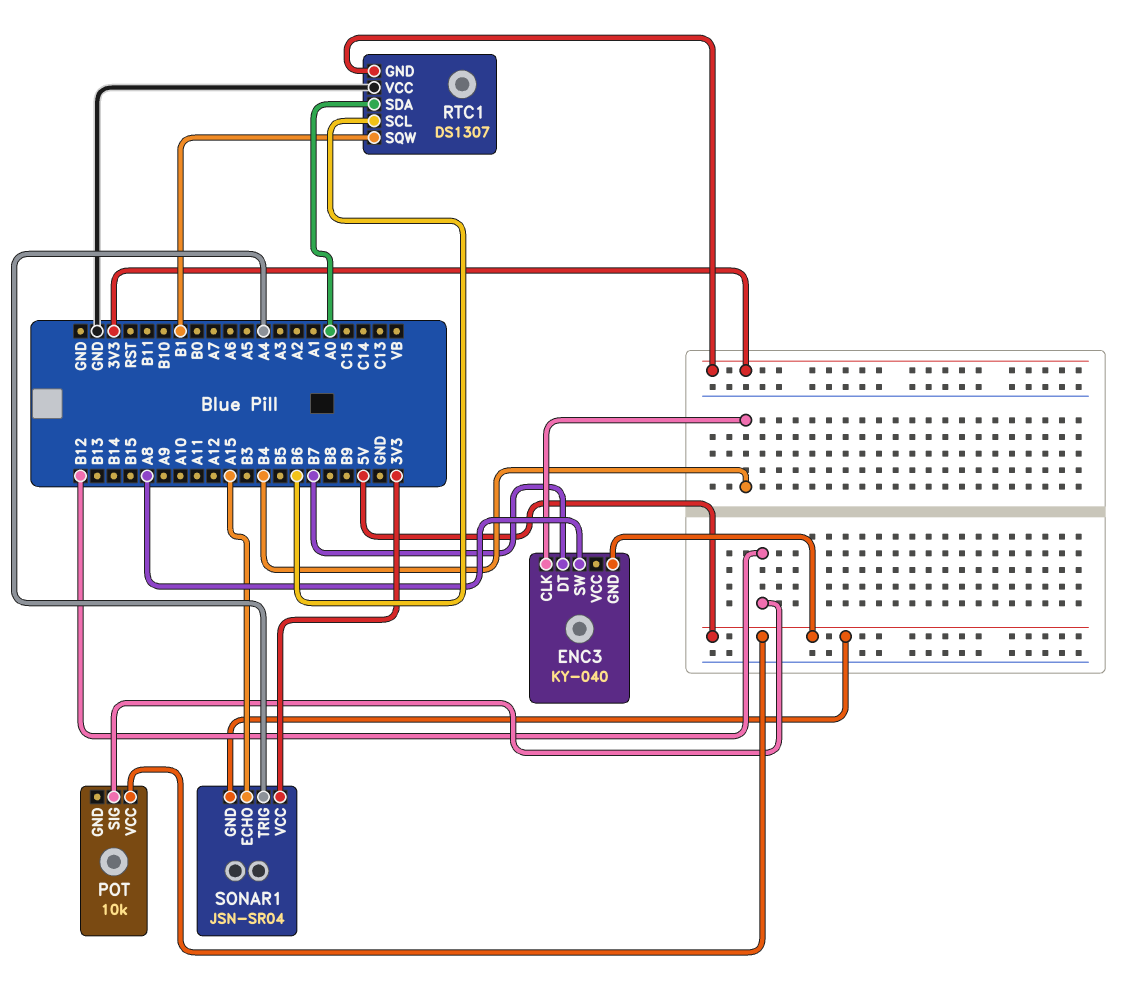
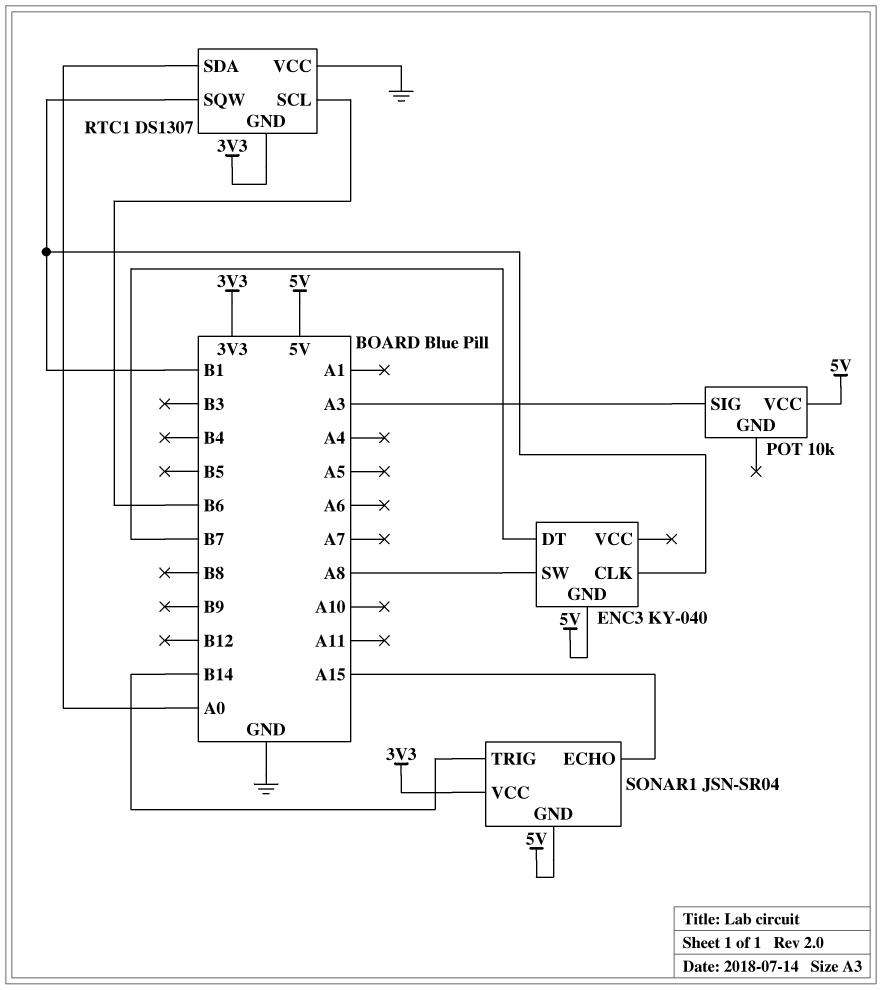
ENC3 pin CLK: B4 -> B1
POT pin SIG: B12 -> A3
SONAR1 pin TRIG: A4 -> B14

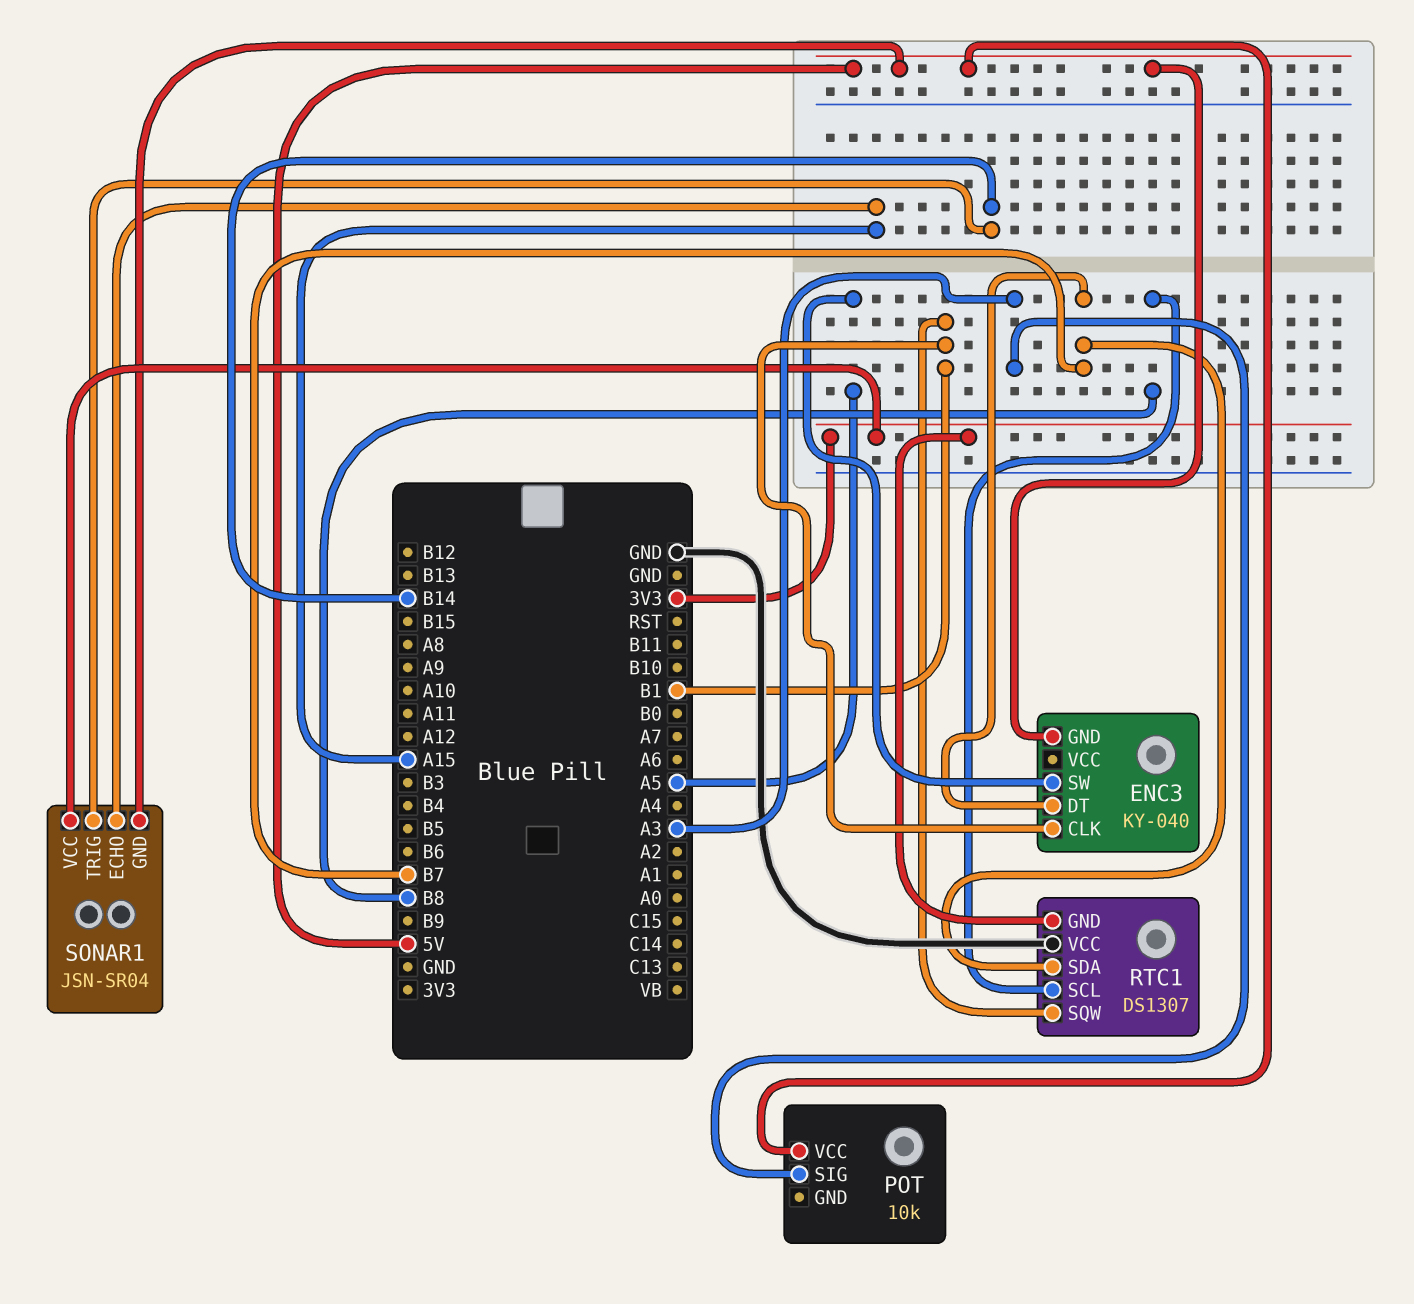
ENC3 pin SW: A8 -> A5
RTC1 pin SCL: B6 -> B8
RTC1 pin SDA: A0 -> B7

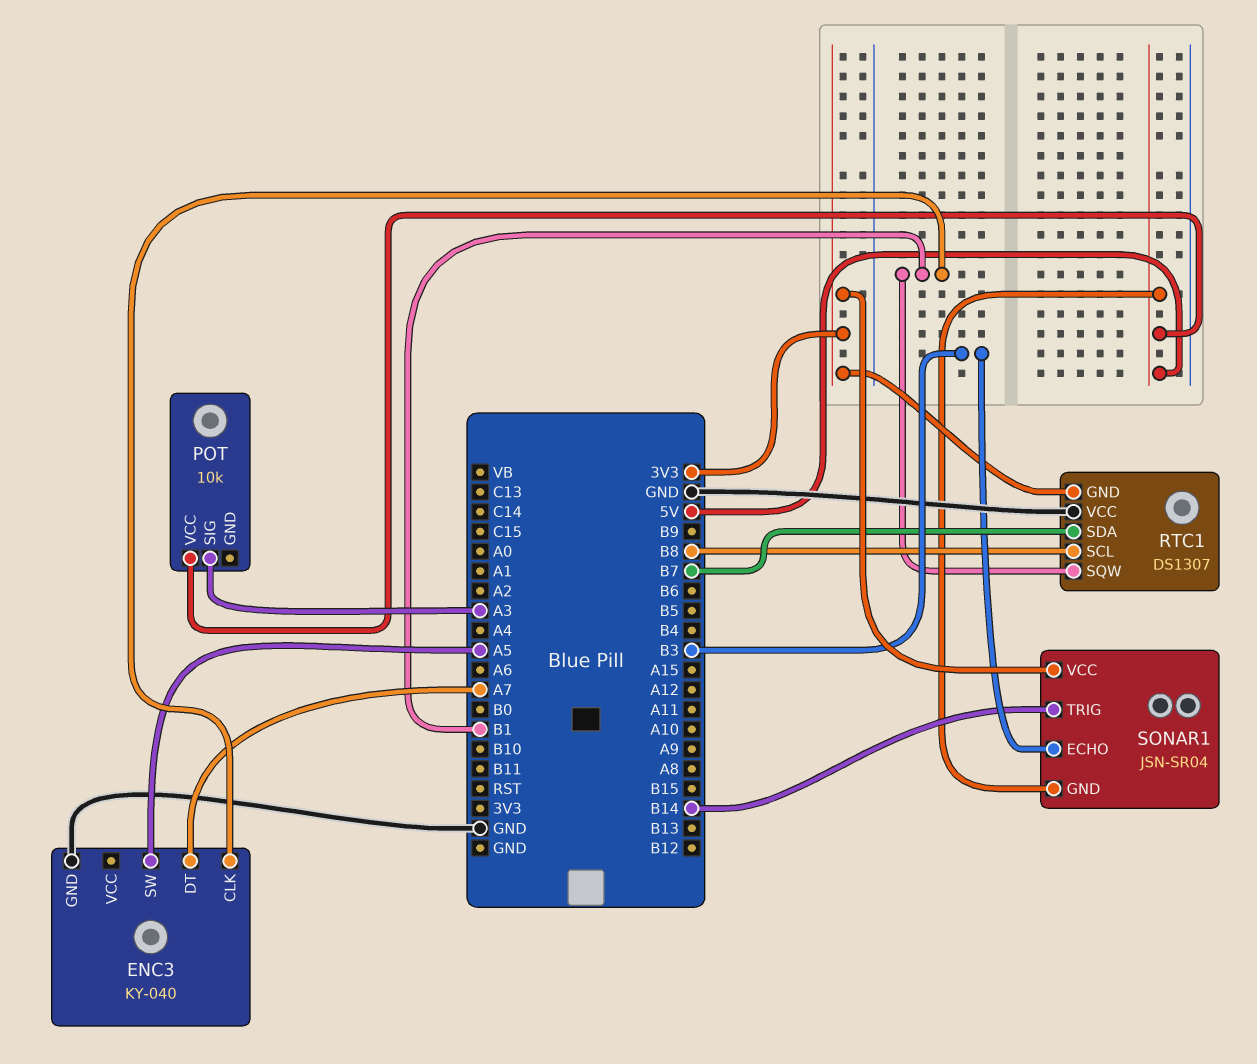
ENC3 pin DT: B7 -> A7
ENC3 pin GND: 5V -> GND
SONAR1 pin ECHO: A15 -> B3

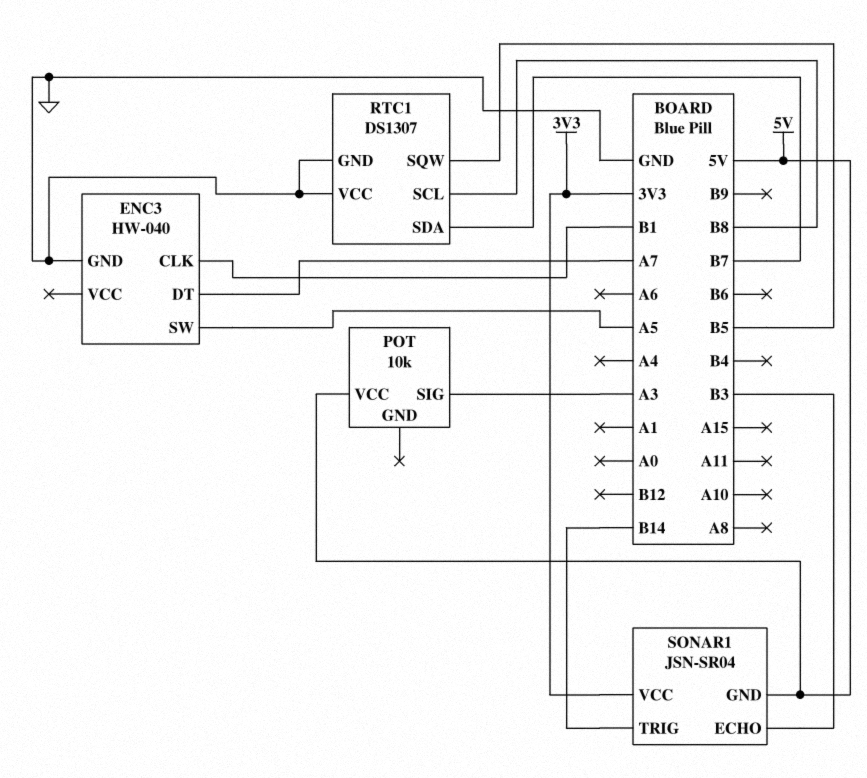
ENC3: KY-040 -> HW-040
RTC1 pin GND: 3V3 -> GND
RTC1 pin SQW: B1 -> B5

